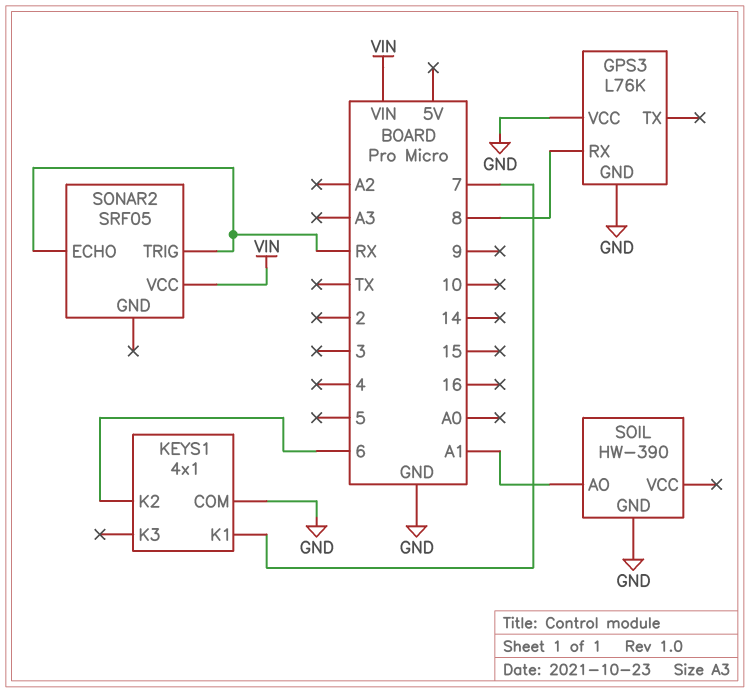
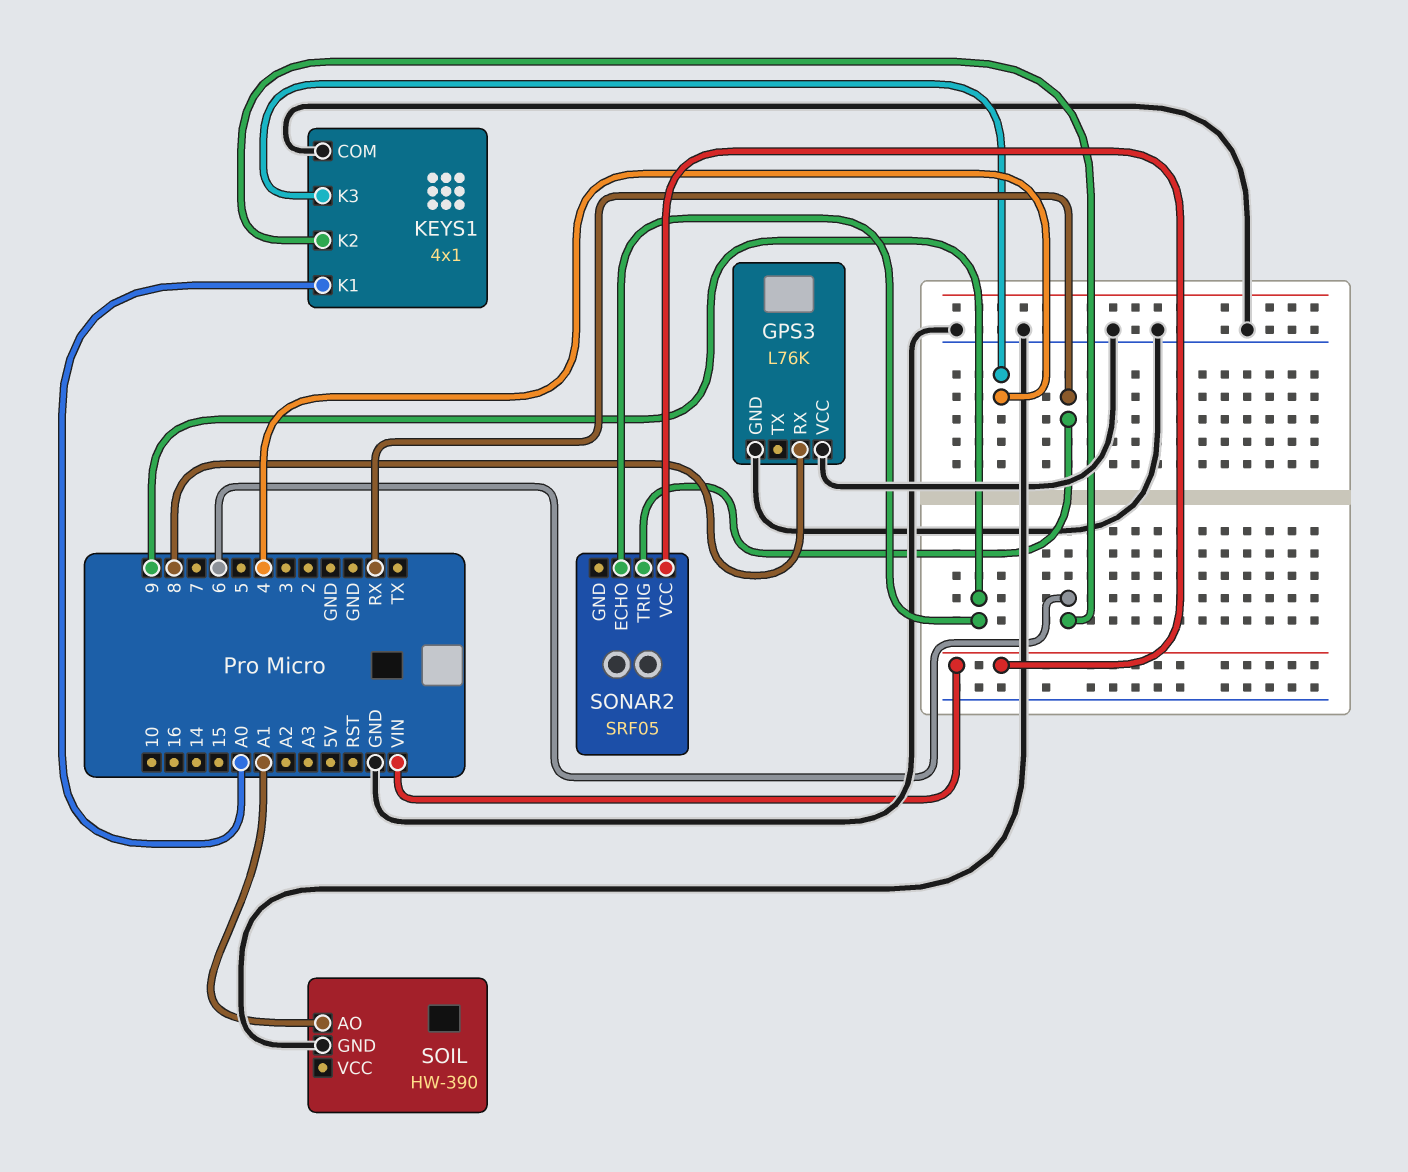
KEYS1 pin K1: 7 -> A0
KEYS1 pin K3: none -> 4
SONAR2 pin ECHO: RX -> 9

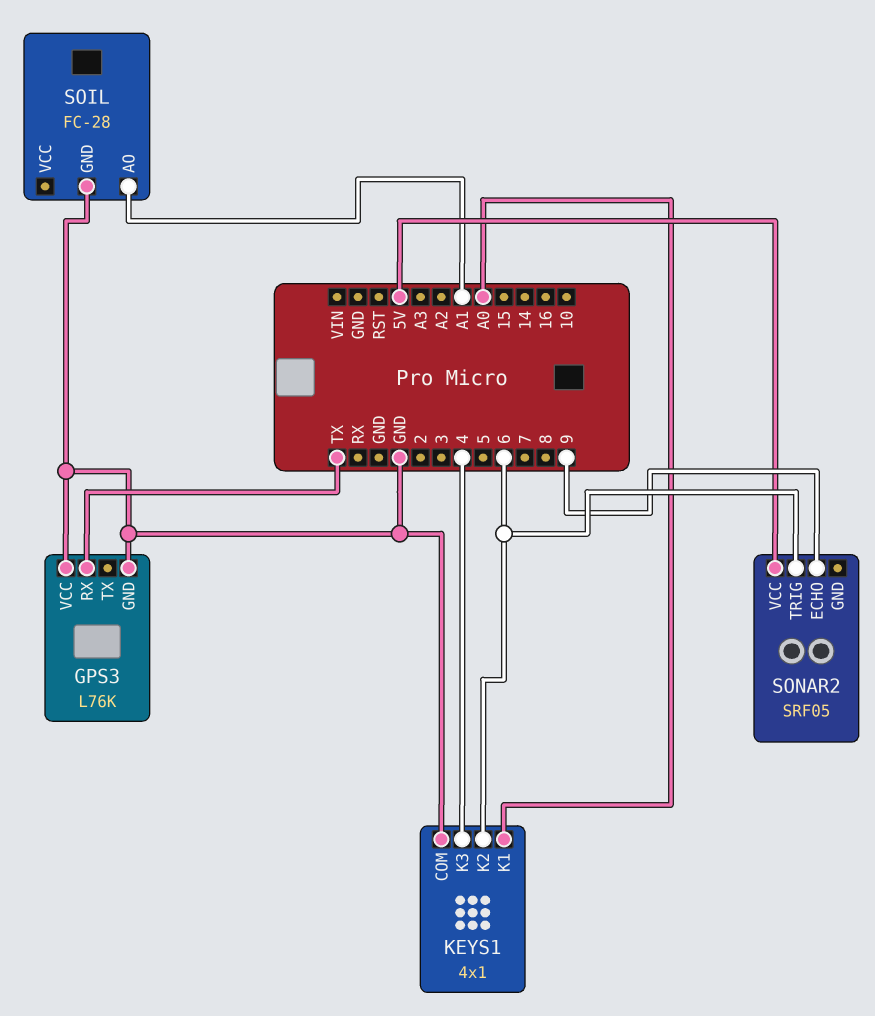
GPS3 pin RX: 8 -> TX
SOIL: HW-390 -> FC-28
SONAR2 pin TRIG: RX -> 6
SONAR2 pin VCC: VIN -> 5V

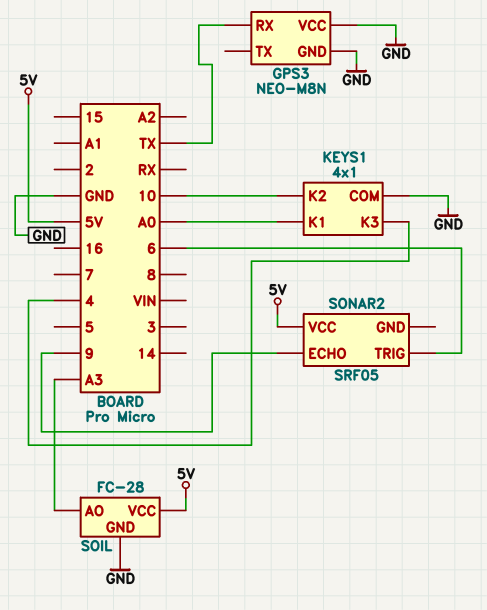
GPS3: L76K -> NEO-M8N
KEYS1 pin K2: 6 -> 10
SOIL pin AO: A1 -> A3
SOIL pin VCC: none -> 5V

